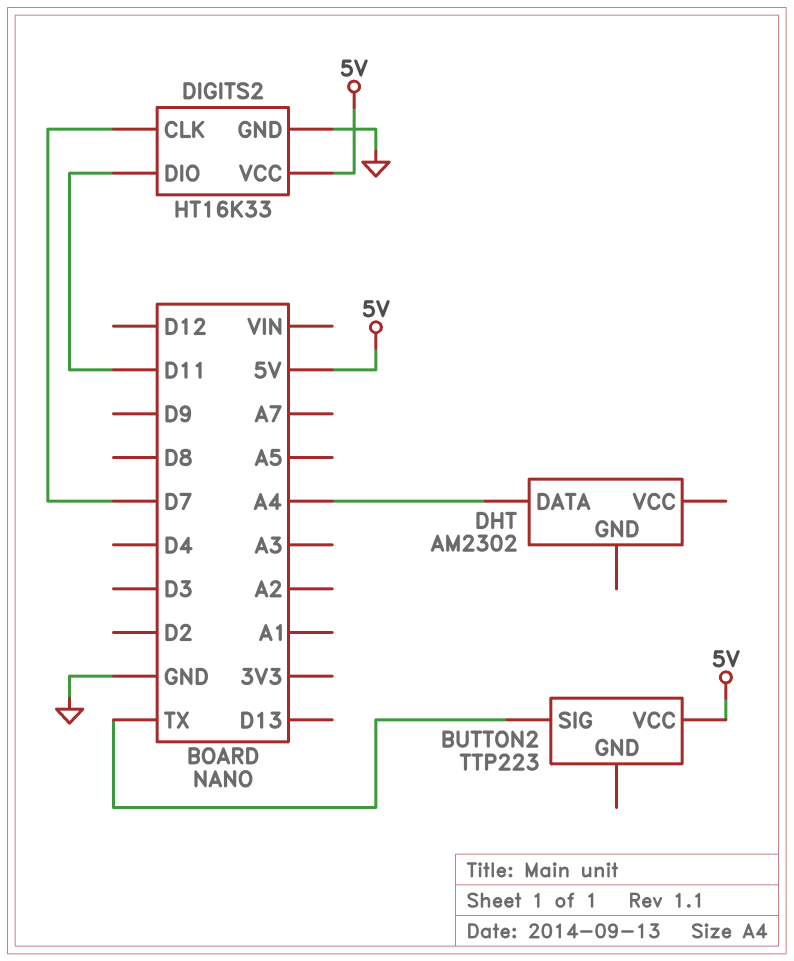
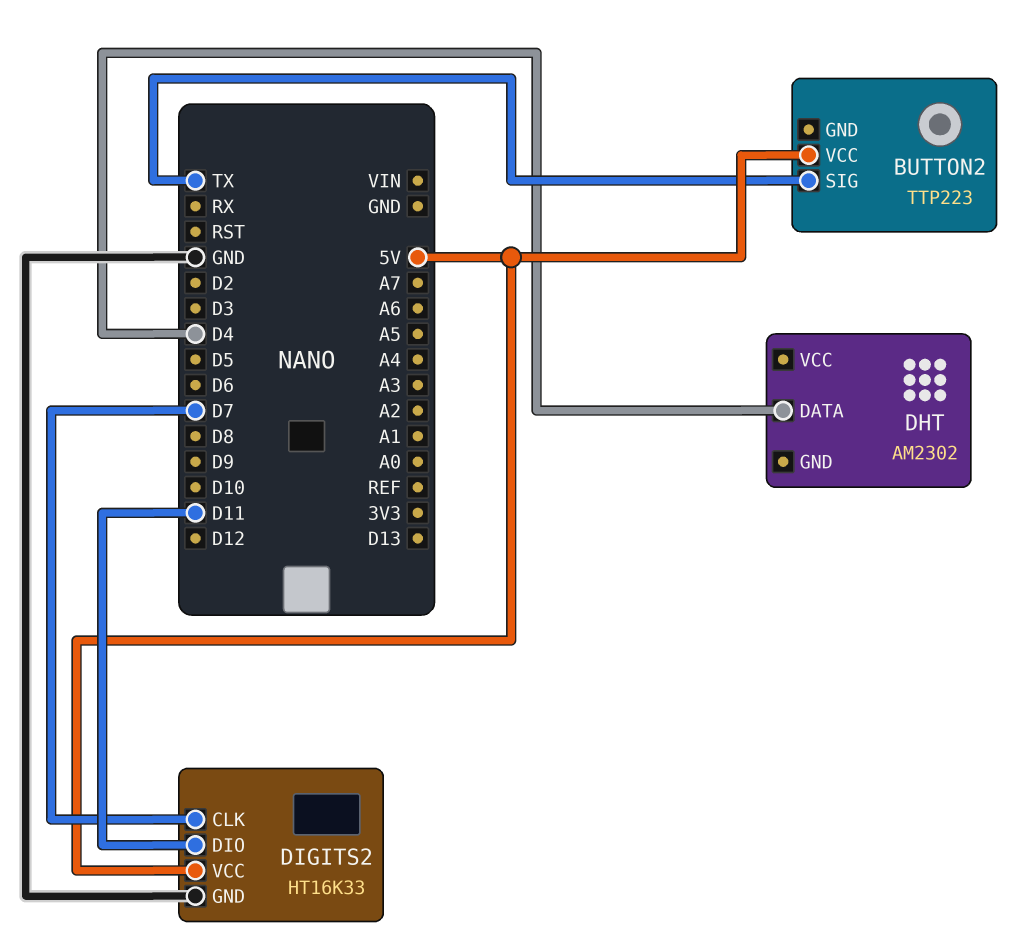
DHT pin DATA: A4 -> D4

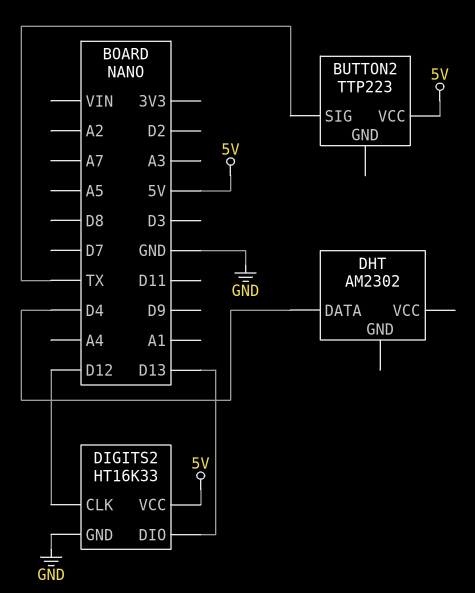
DIGITS2 pin CLK: D7 -> D12
DIGITS2 pin DIO: D11 -> D13

